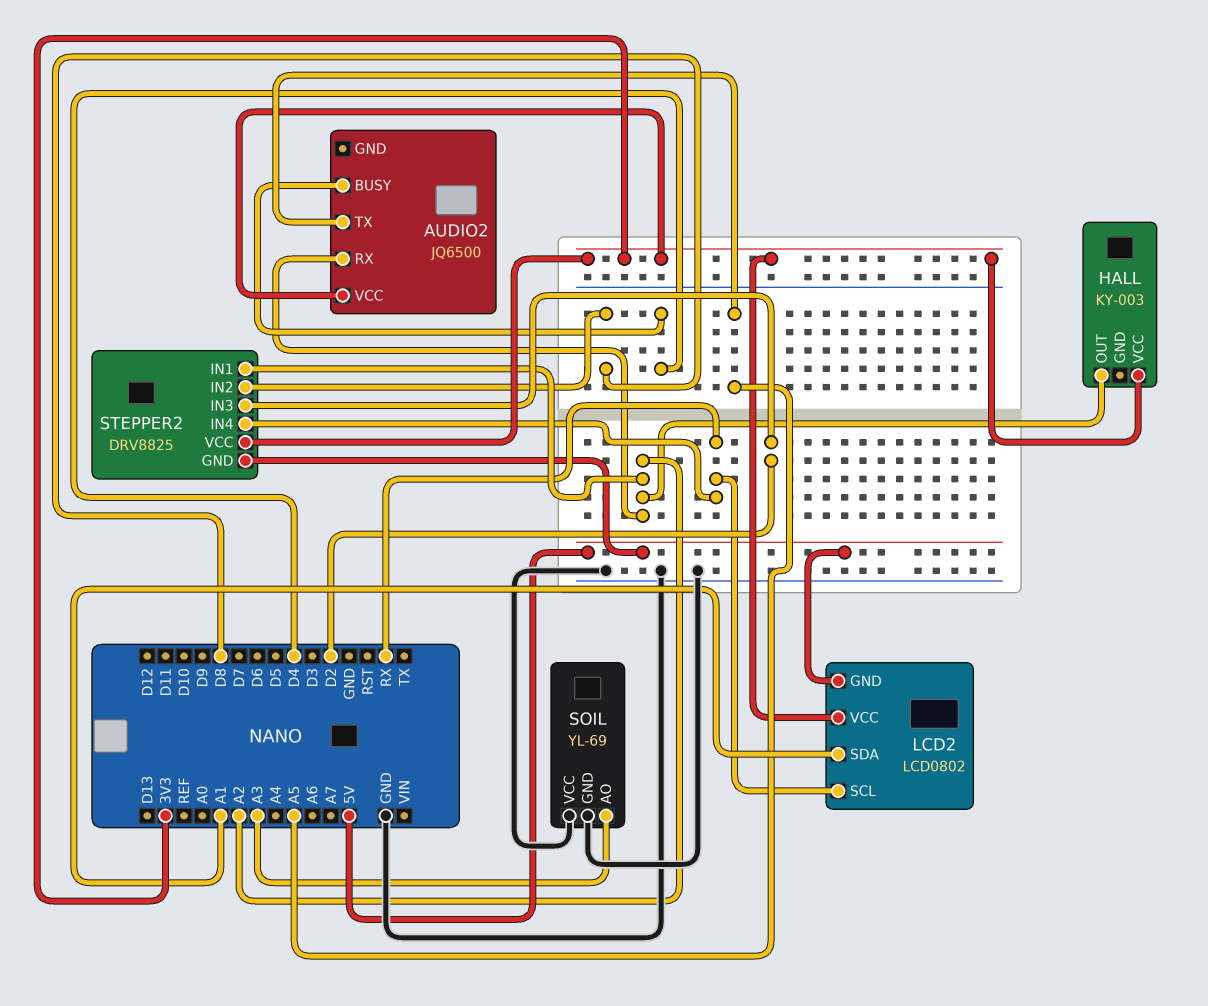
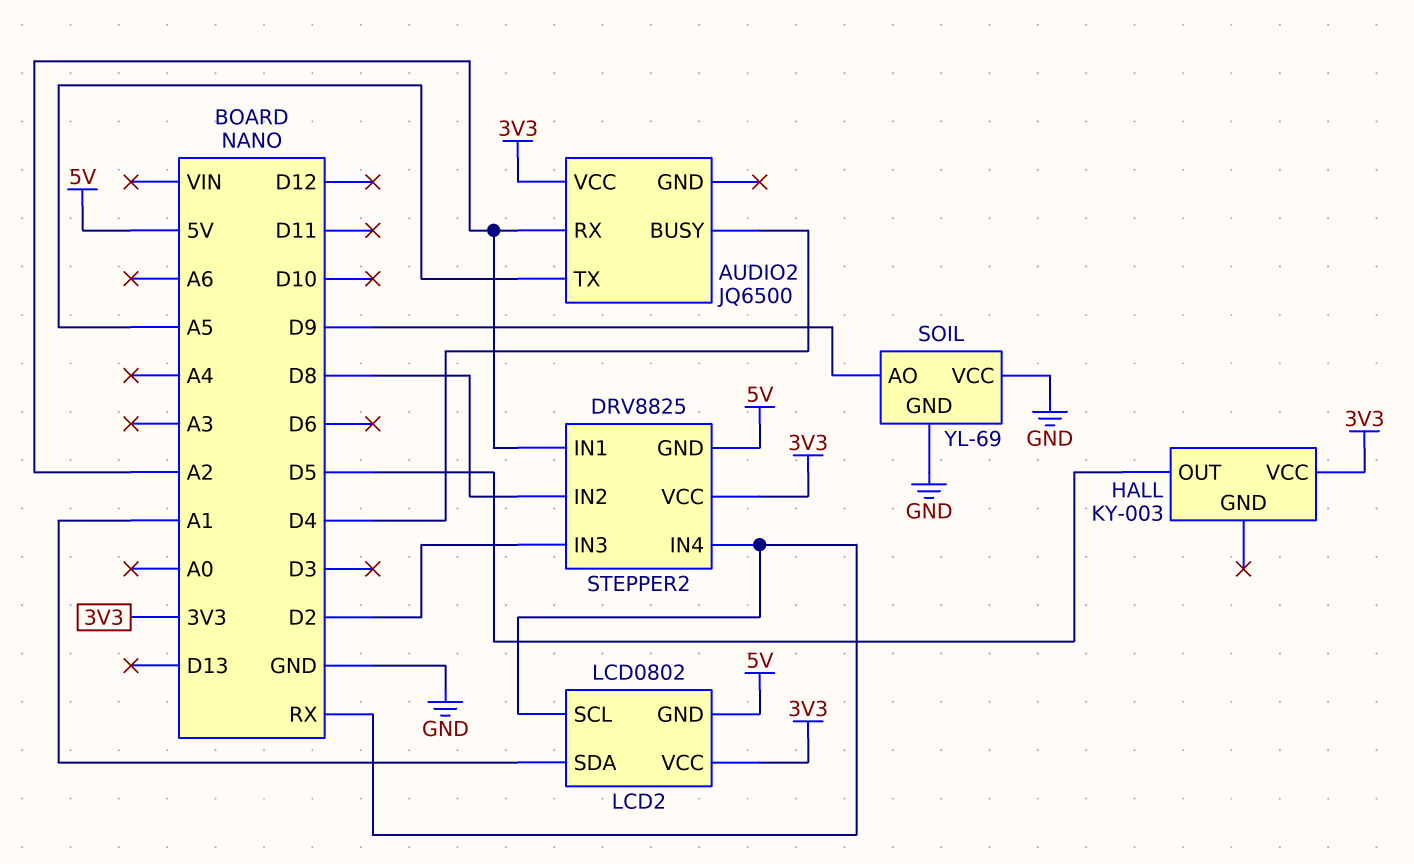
HALL pin OUT: A2 -> D5
SOIL pin AO: A3 -> D9

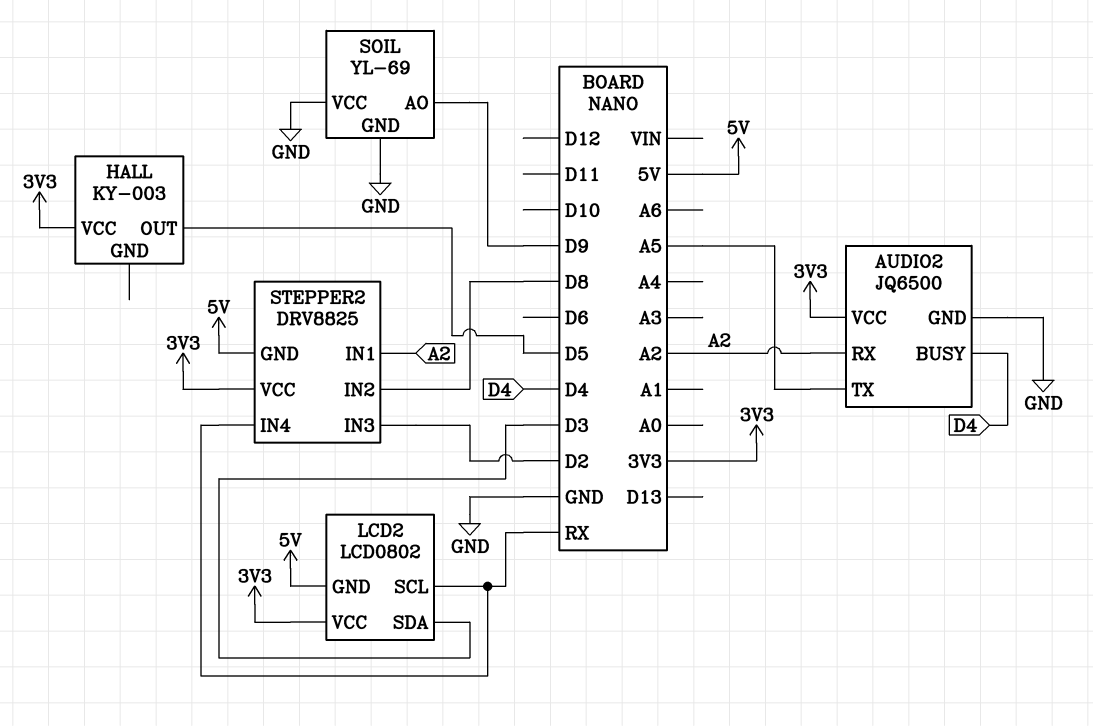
AUDIO2 pin GND: none -> GND
LCD2 pin SDA: A1 -> D3

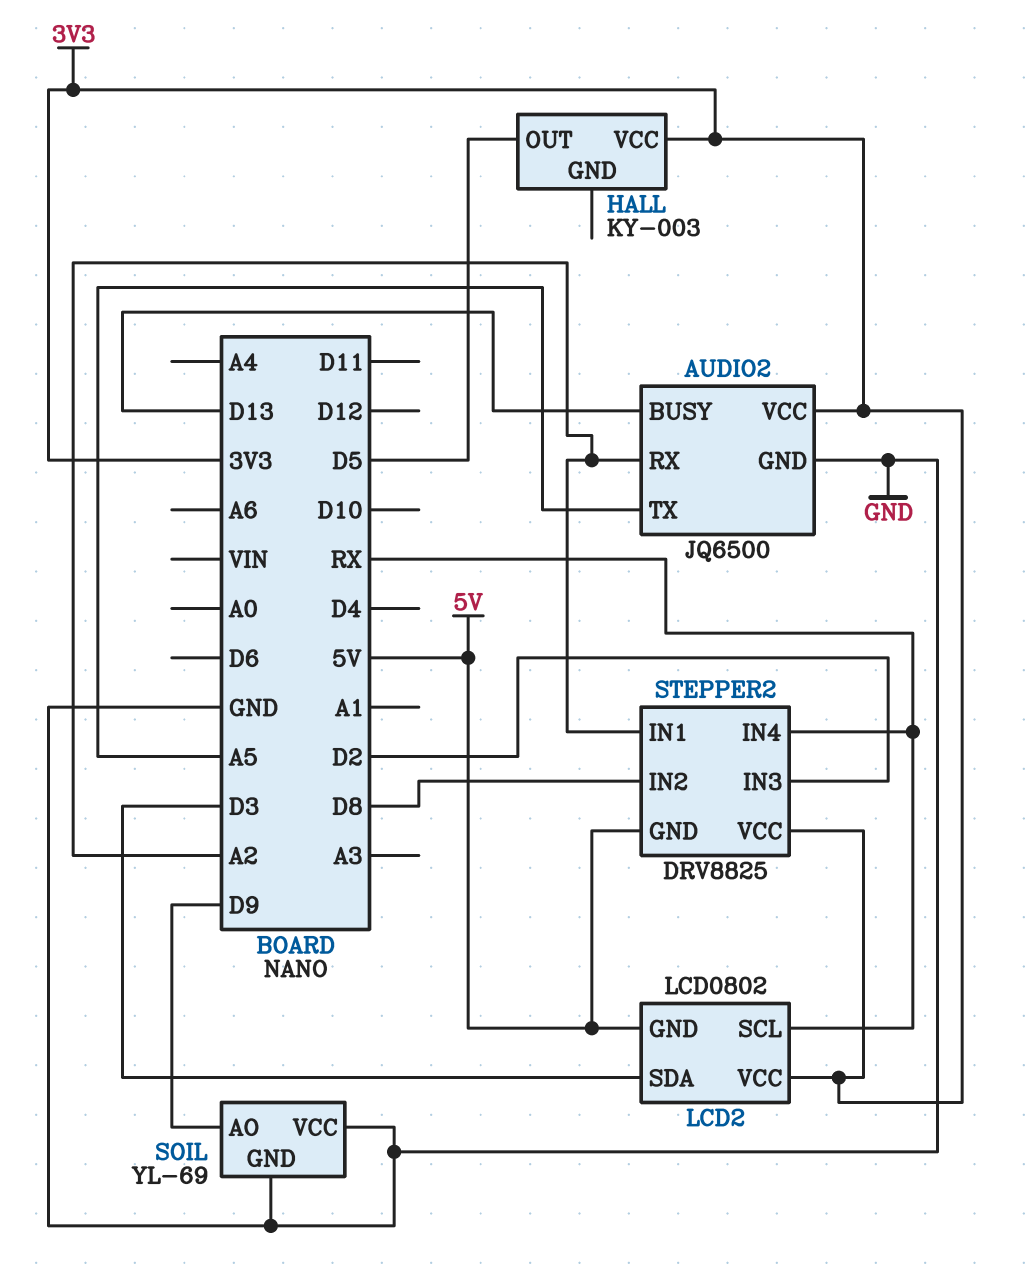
AUDIO2 pin BUSY: D4 -> D13

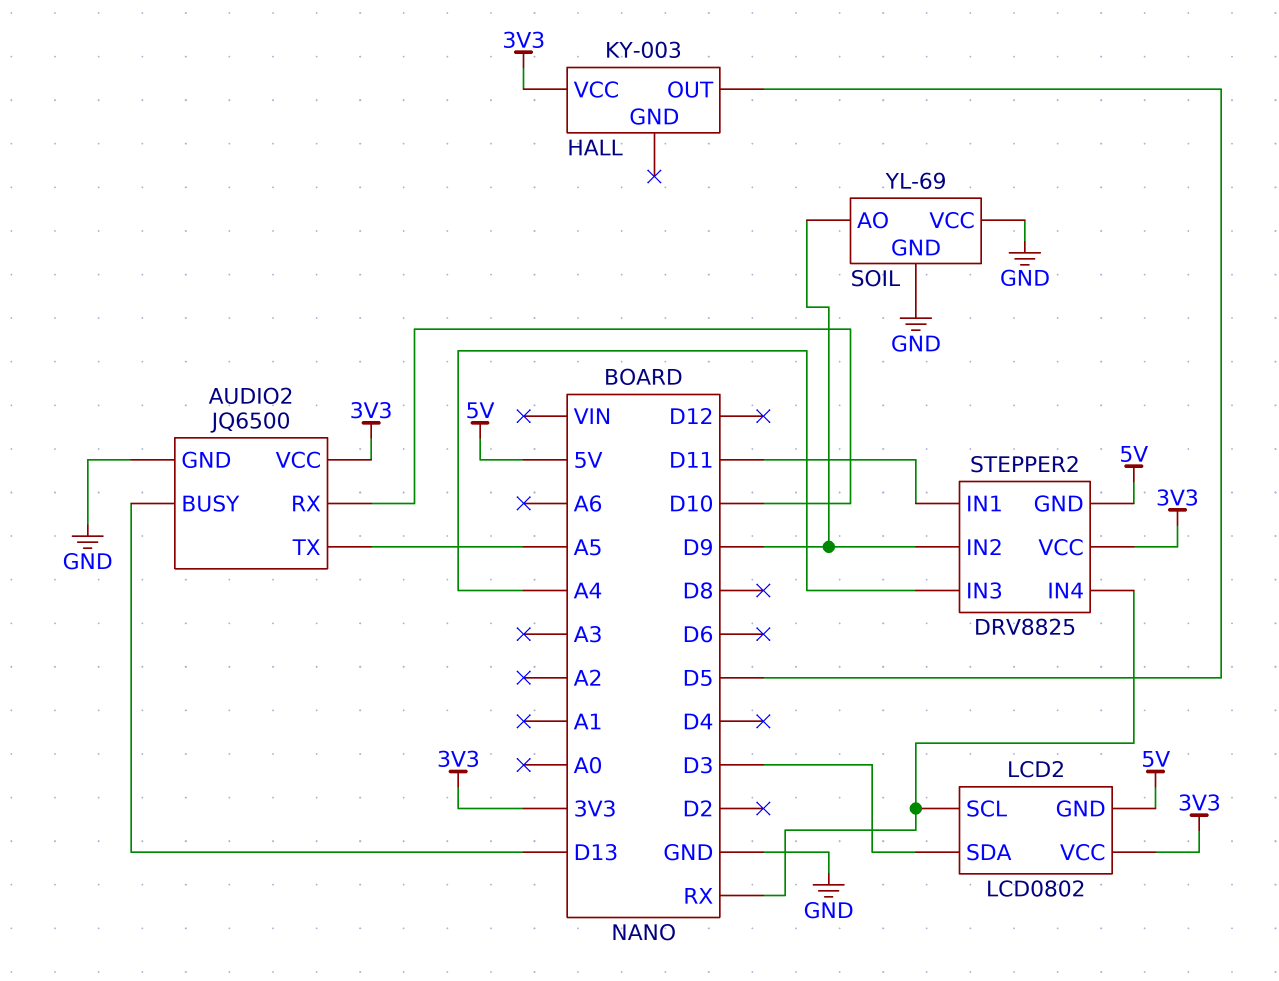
AUDIO2 pin RX: A2 -> D10
STEPPER2 pin IN1: A2 -> D11
STEPPER2 pin IN2: D8 -> D9
STEPPER2 pin IN3: D2 -> A4

